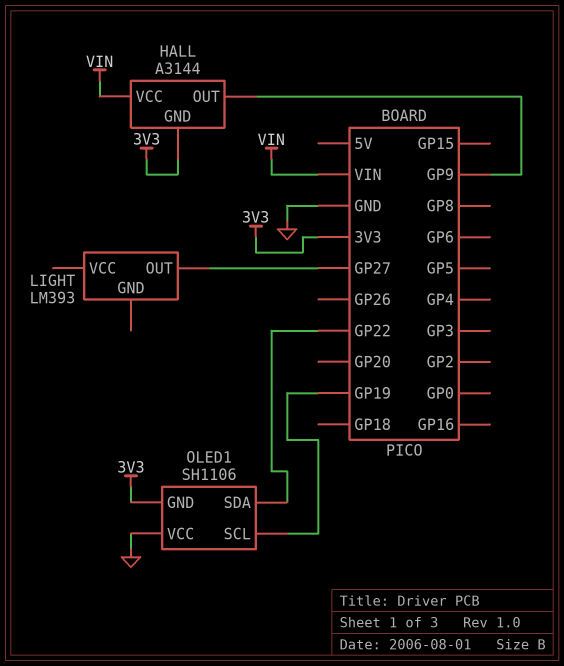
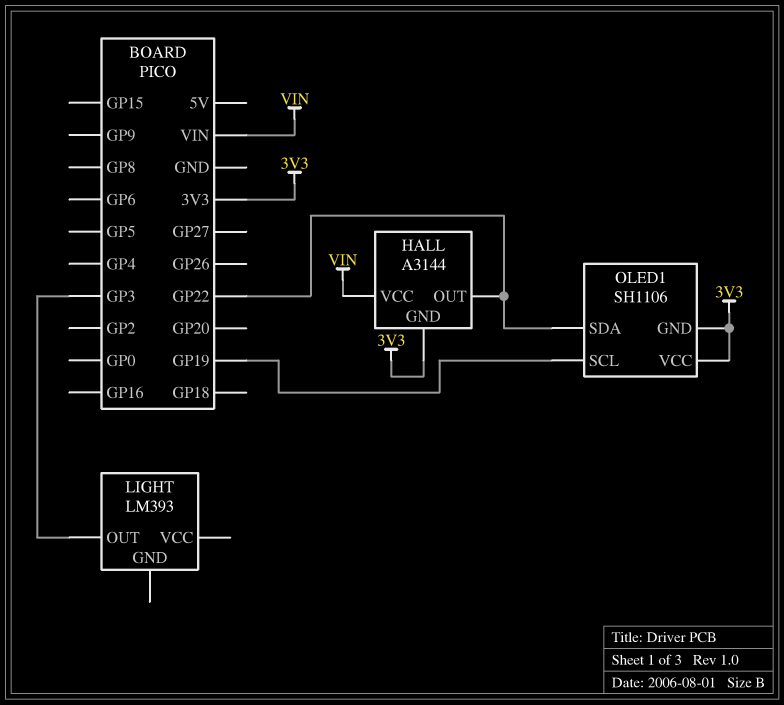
HALL pin OUT: GP9 -> GP22
LIGHT pin OUT: GP27 -> GP3
OLED1 pin VCC: GND -> 3V3

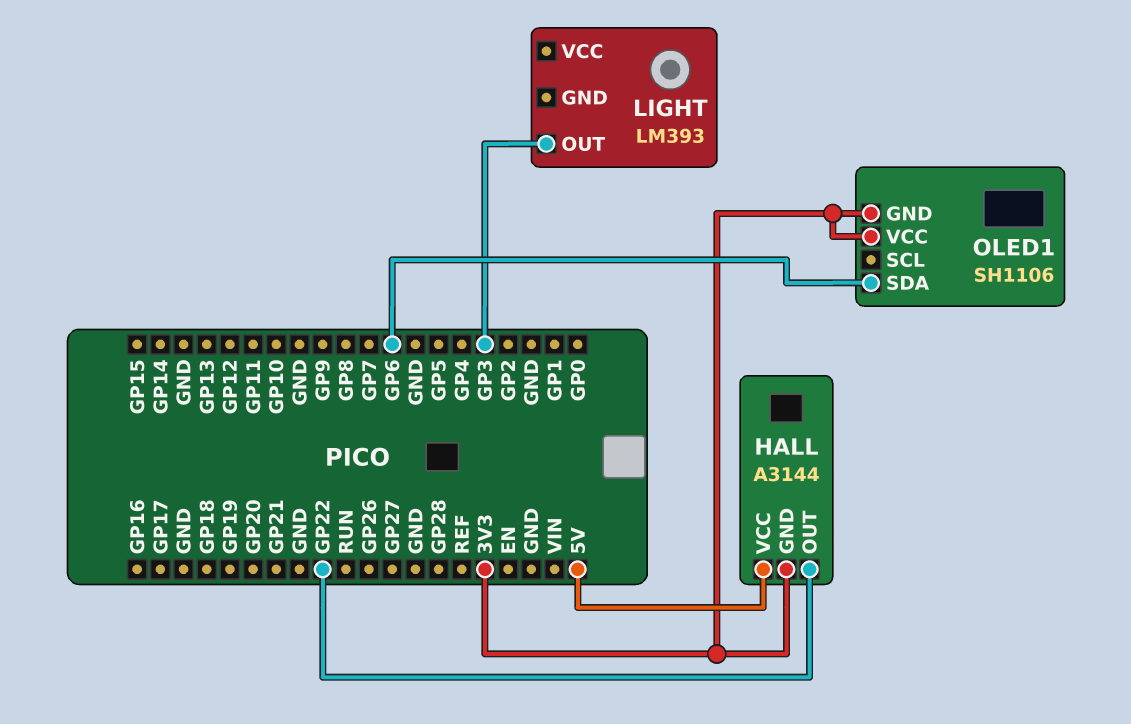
HALL pin VCC: VIN -> 5V
OLED1 pin SCL: GP19 -> none
OLED1 pin SDA: GP22 -> GP6

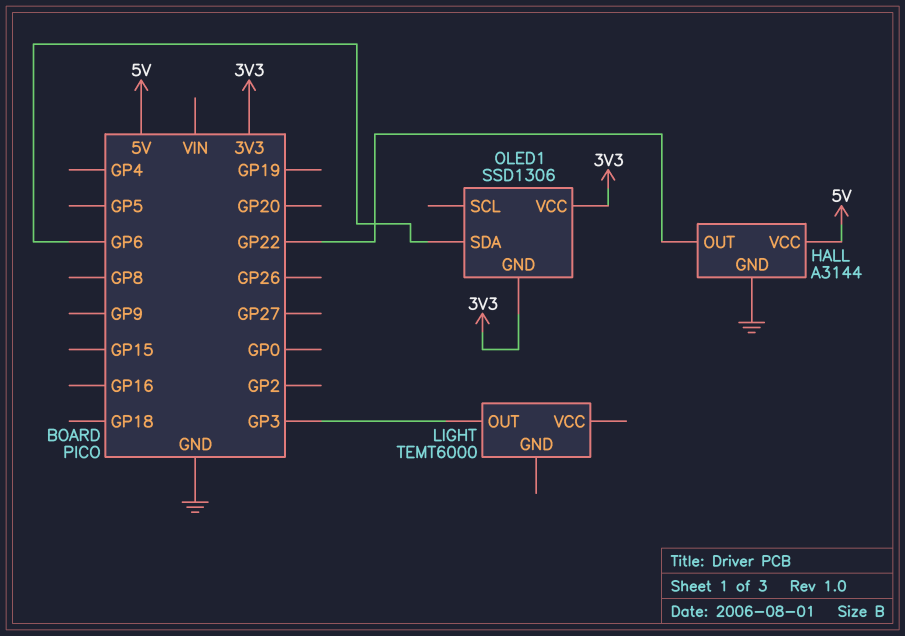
HALL pin GND: 3V3 -> GND
LIGHT: LM393 -> TEMT6000
OLED1: SH1106 -> SSD1306

